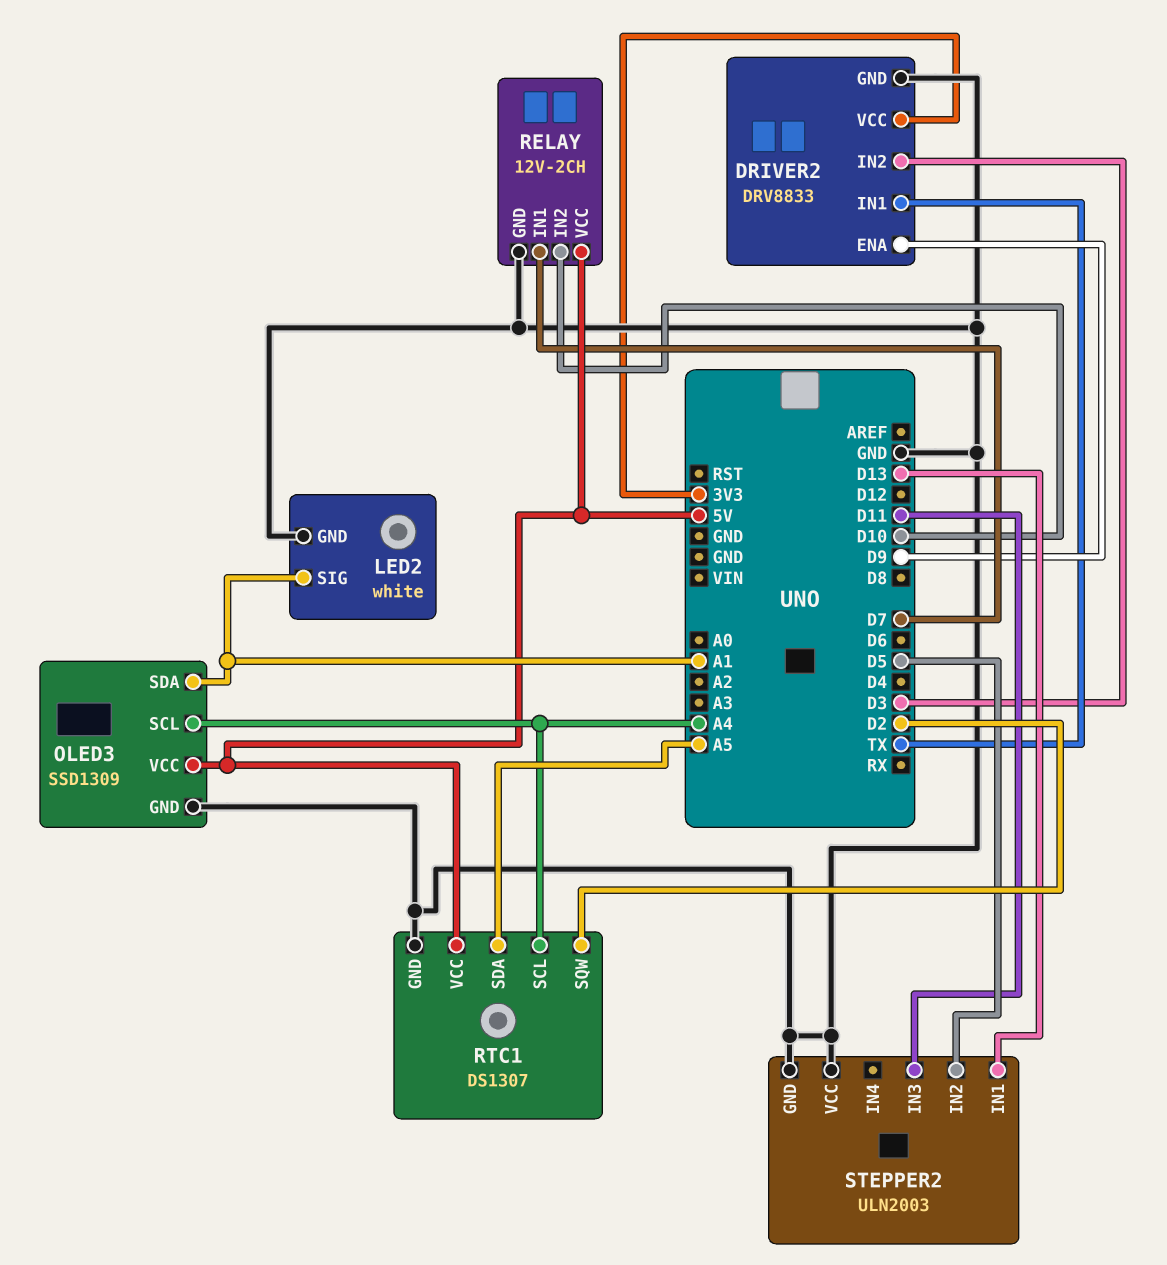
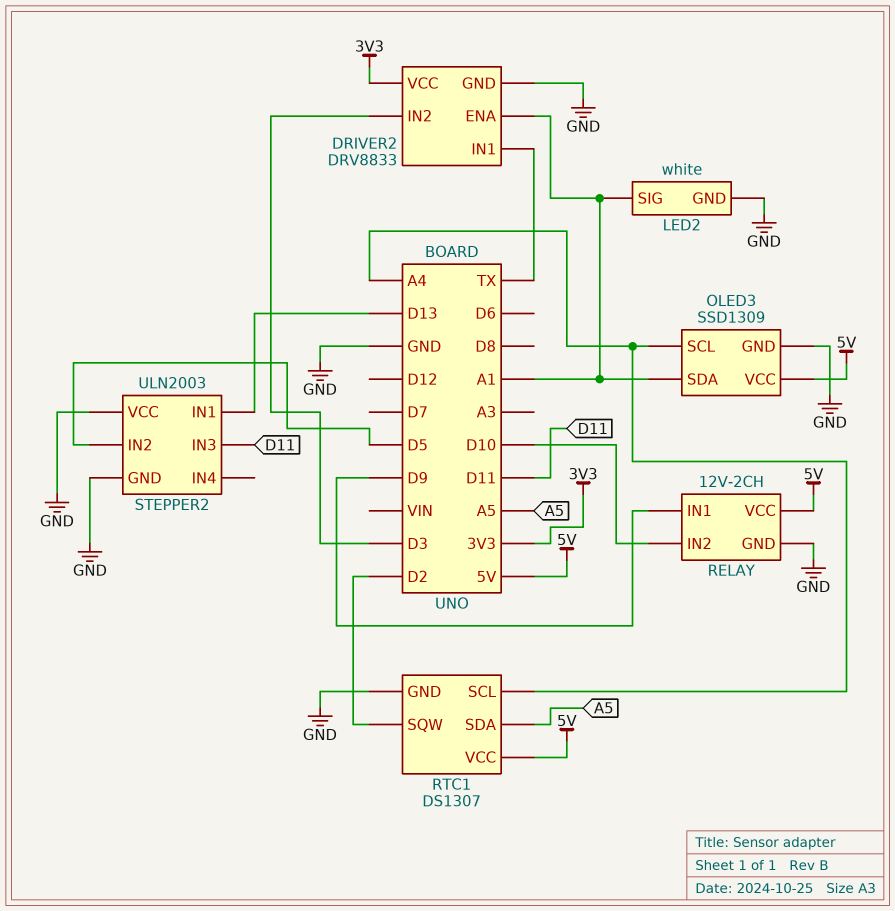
DRIVER2 pin ENA: D9 -> A1
RELAY pin IN1: D7 -> D9

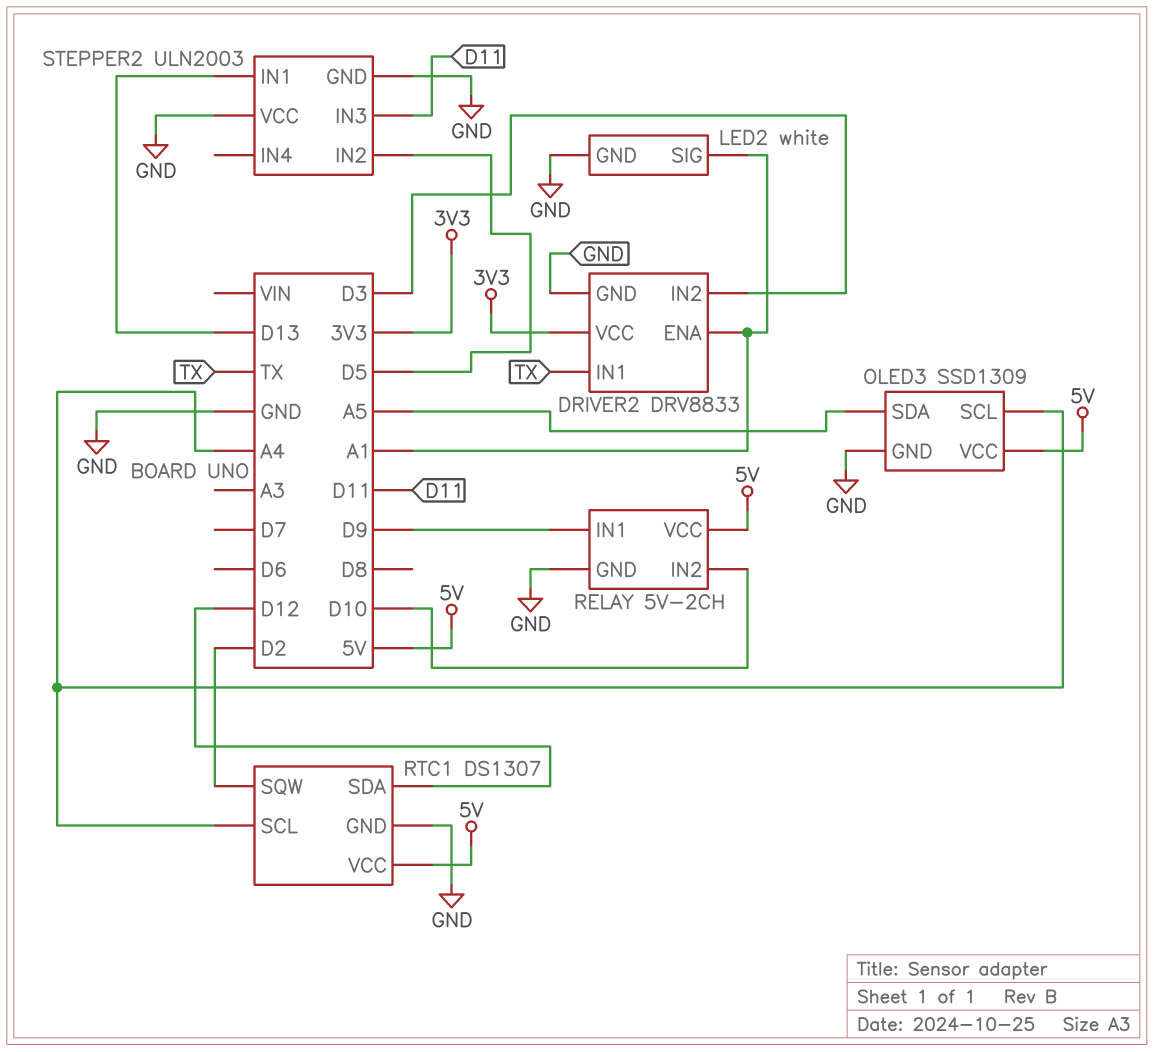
OLED3 pin SDA: A1 -> A5
RELAY: 12V-2CH -> 5V-2CH
RTC1 pin SDA: A5 -> D12

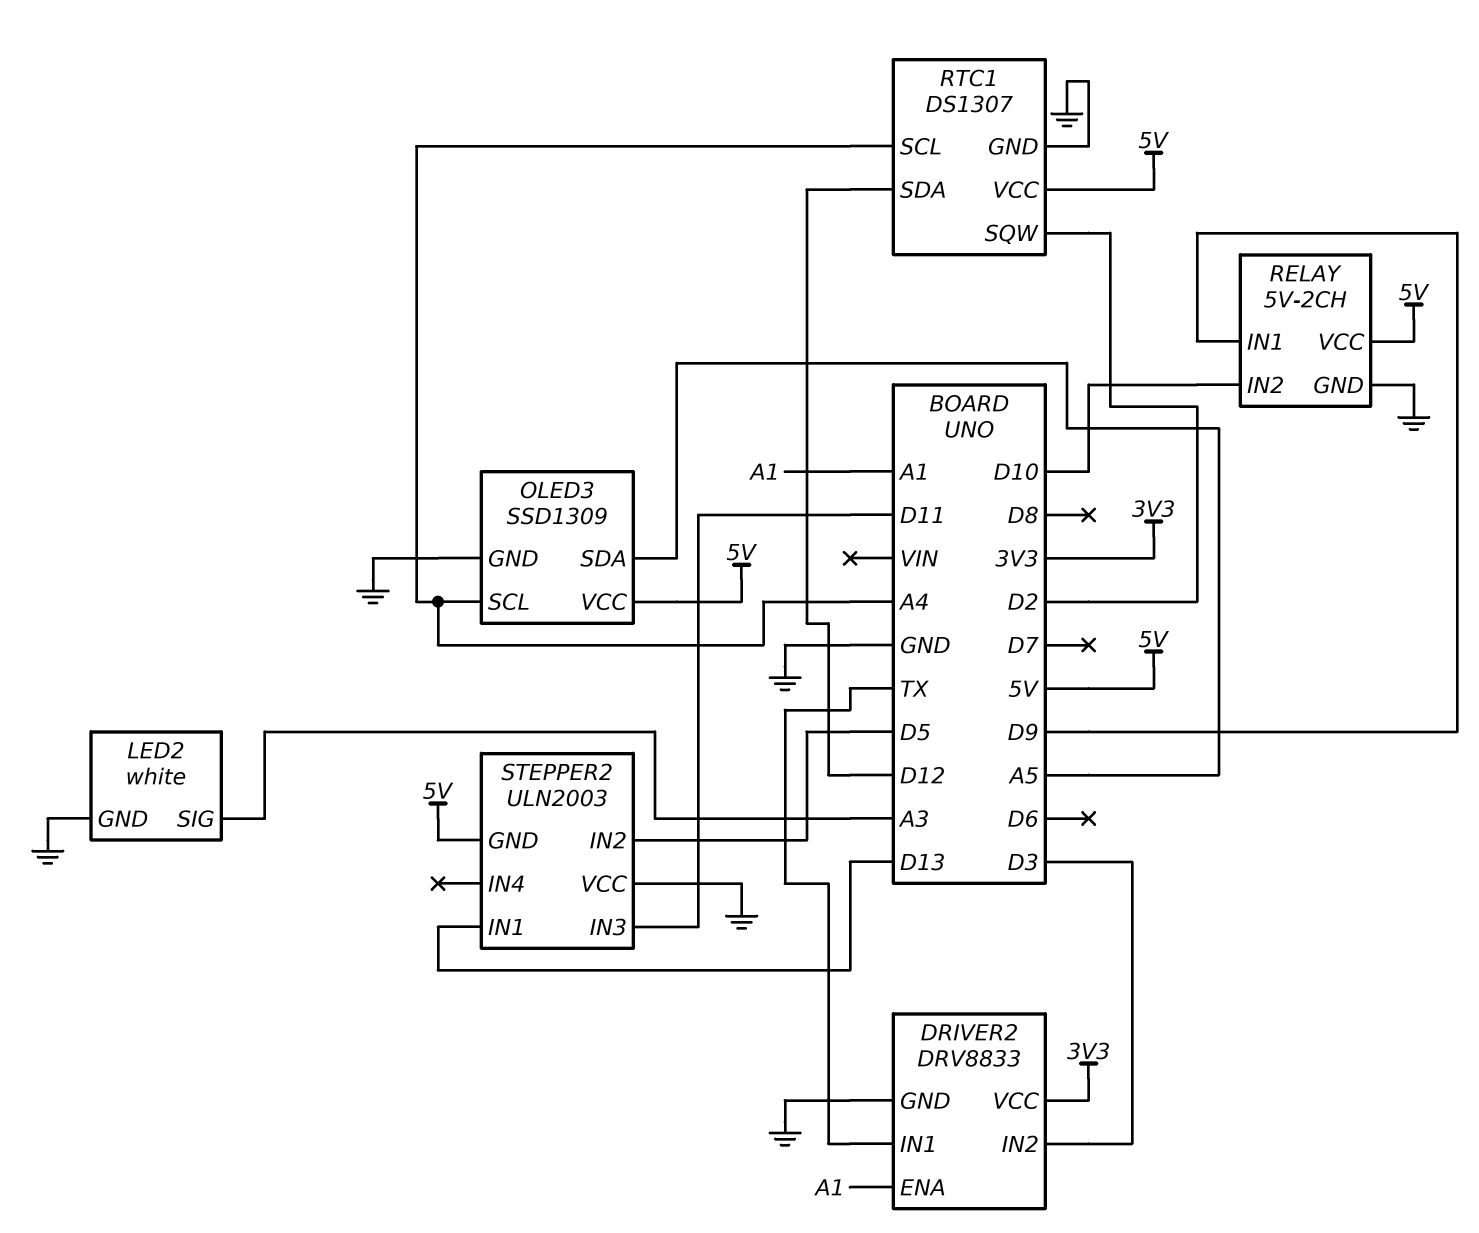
LED2 pin SIG: A1 -> A3
STEPPER2 pin GND: GND -> 5V

